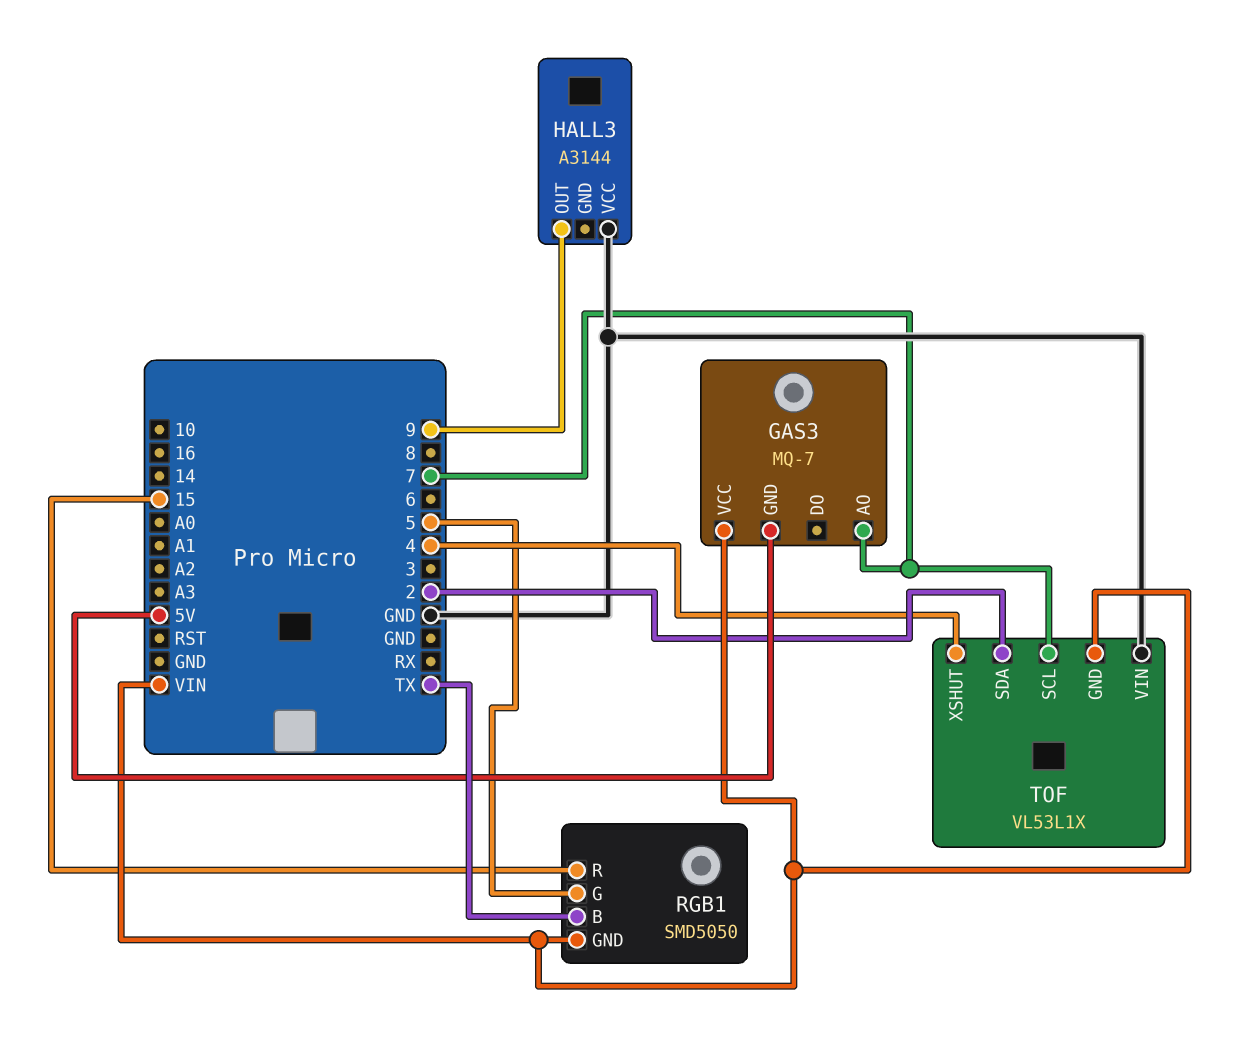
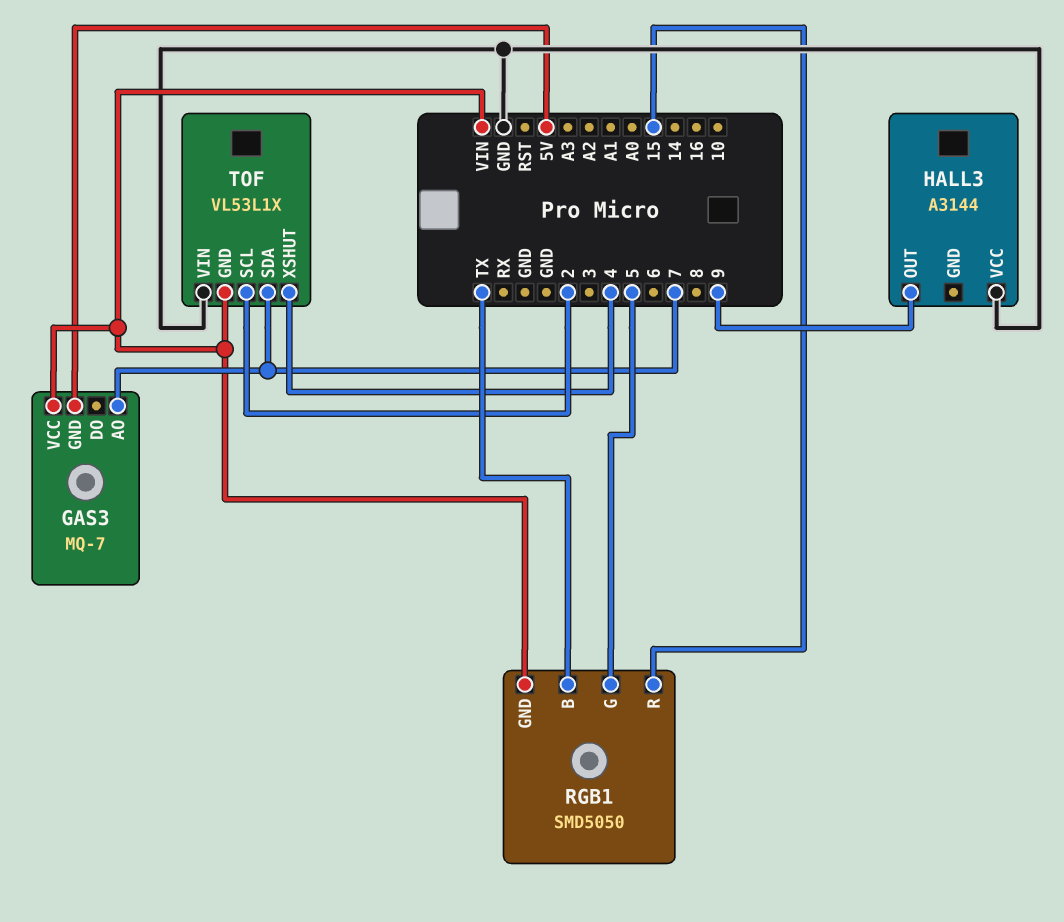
TOF pin SCL: 7 -> 2
TOF pin SDA: 2 -> 7

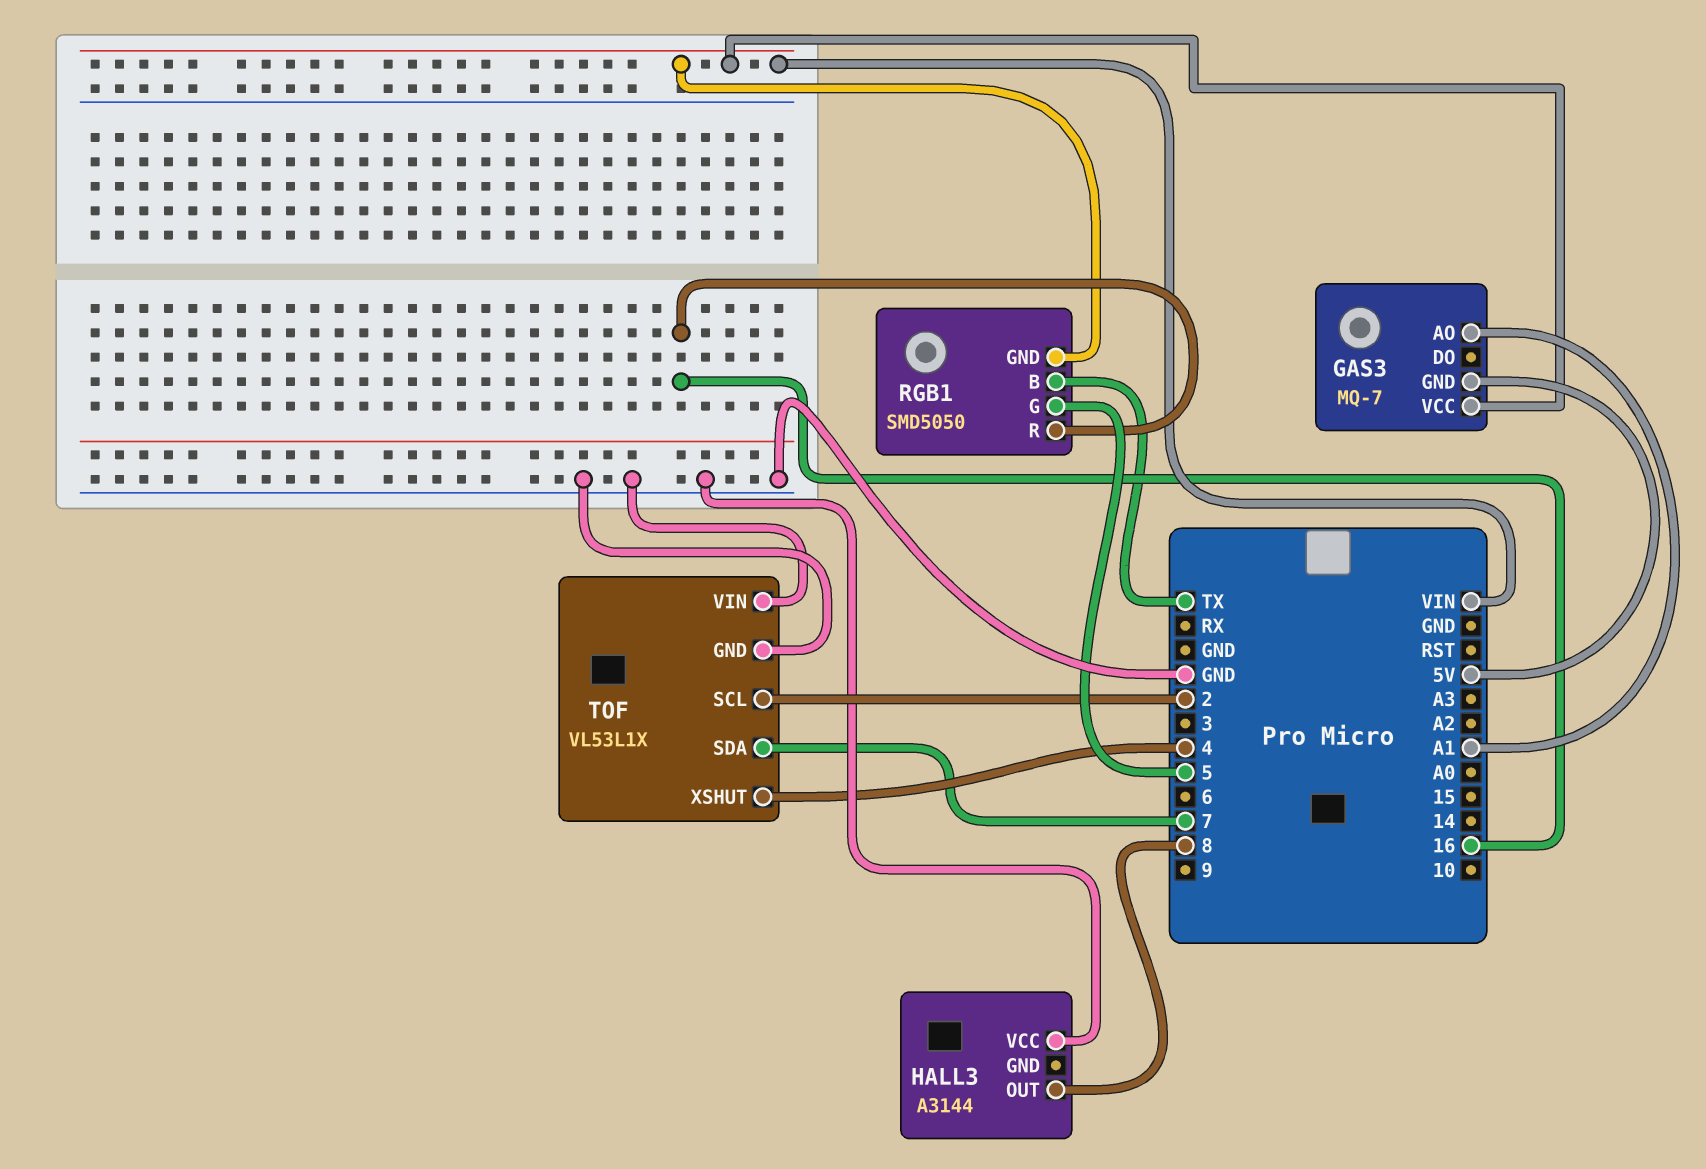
GAS3 pin AO: 7 -> A1
HALL3 pin OUT: 9 -> 8
RGB1 pin R: 15 -> 16
TOF pin GND: VIN -> GND

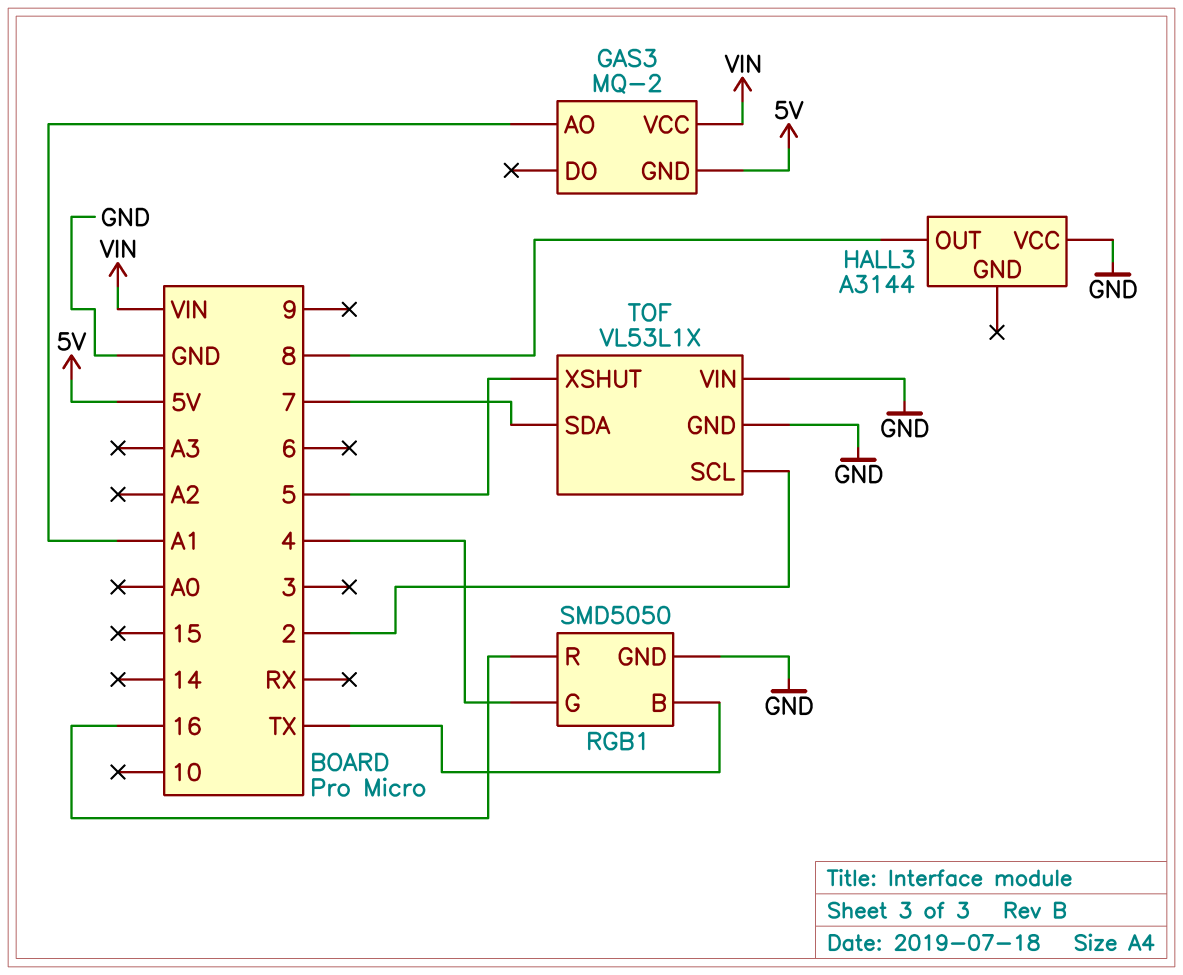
GAS3: MQ-7 -> MQ-2
RGB1 pin G: 5 -> 4
RGB1 pin GND: VIN -> GND
TOF pin XSHUT: 4 -> 5

